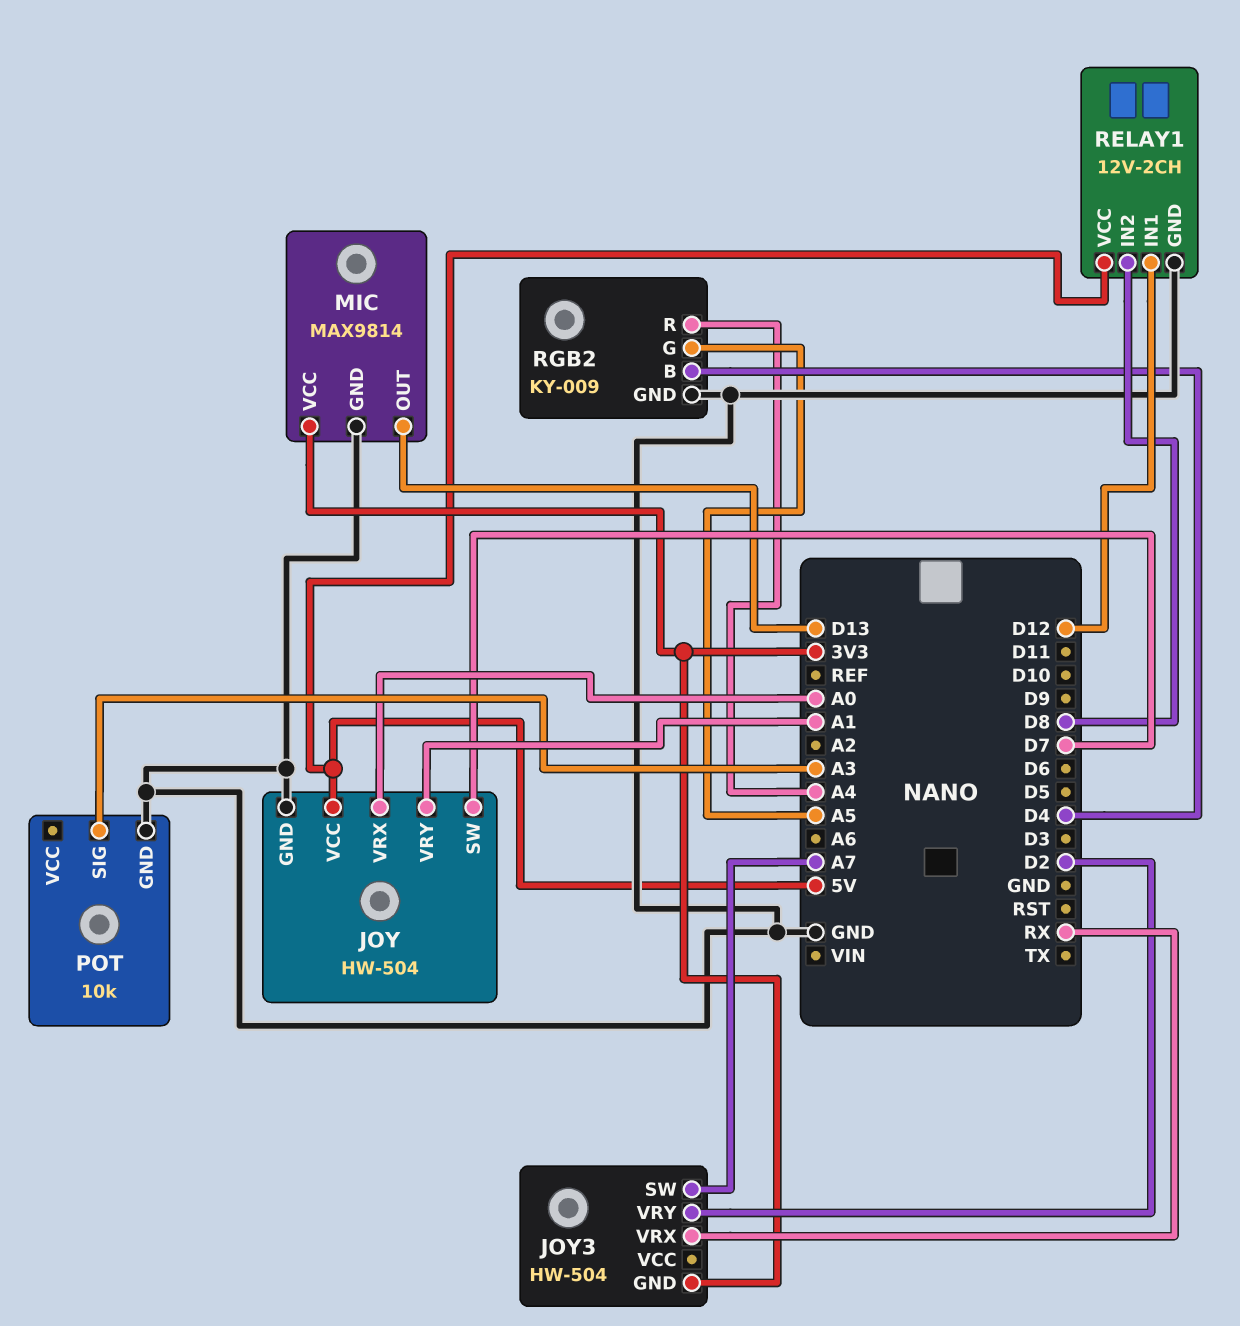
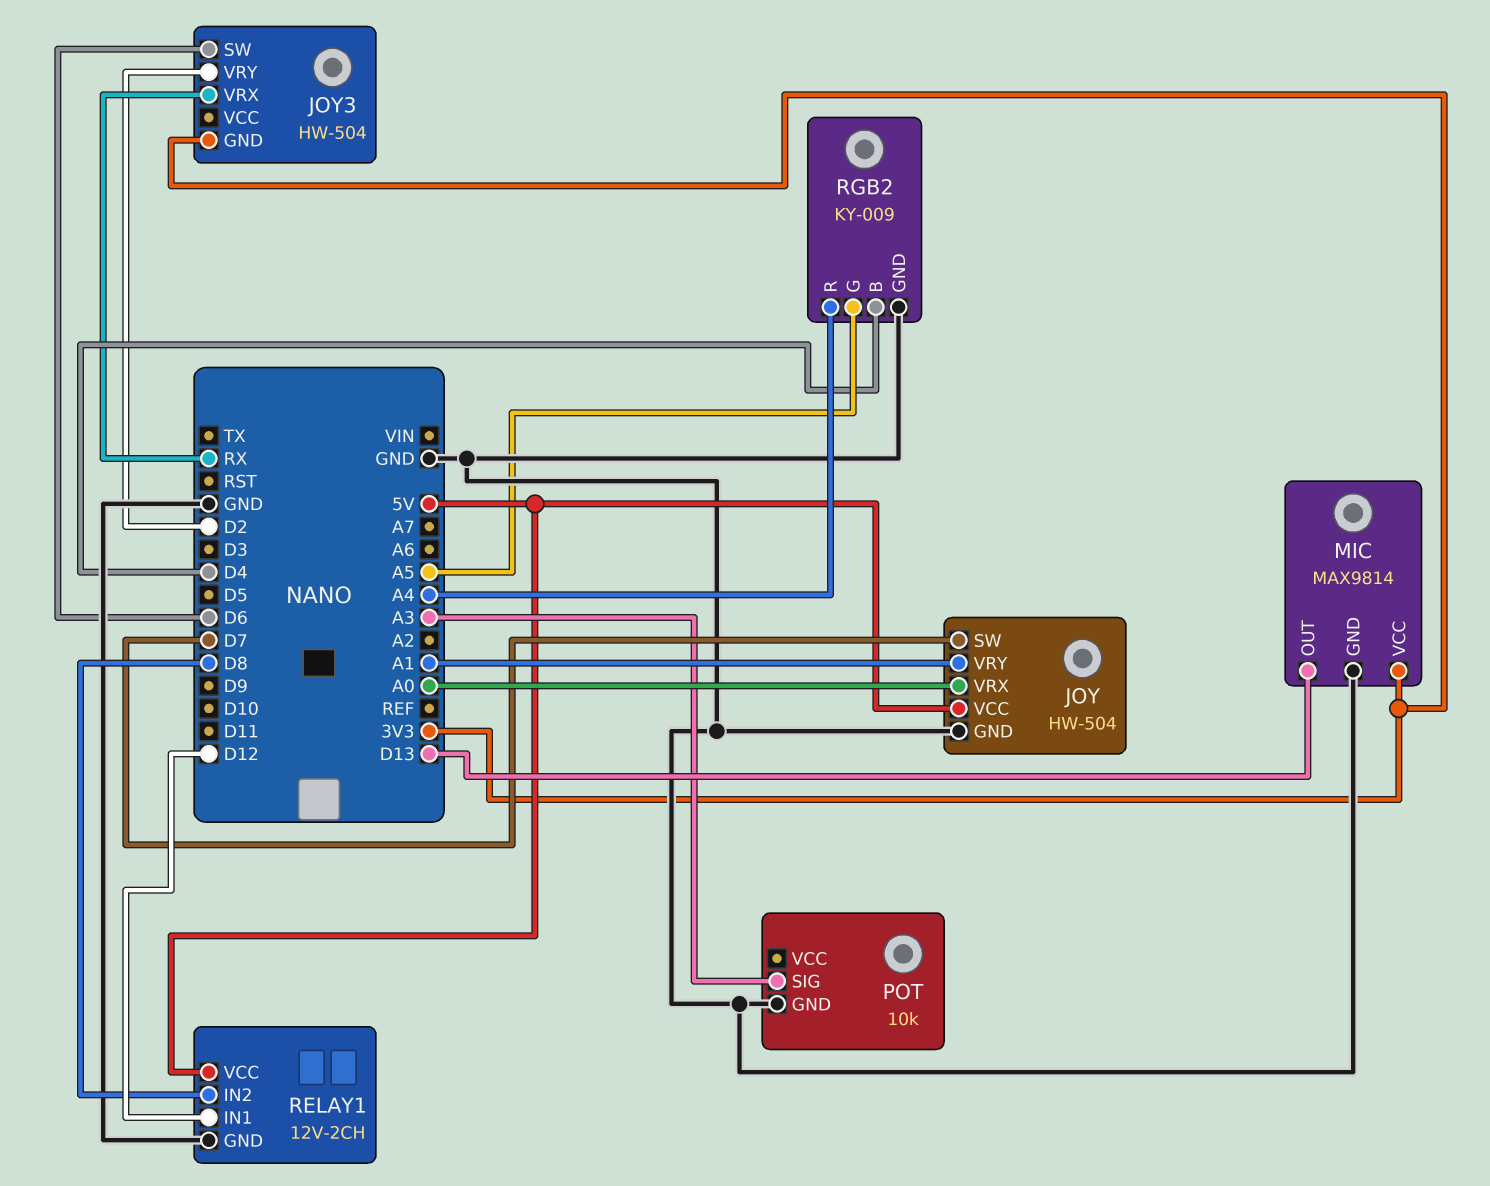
JOY3 pin SW: A7 -> D6

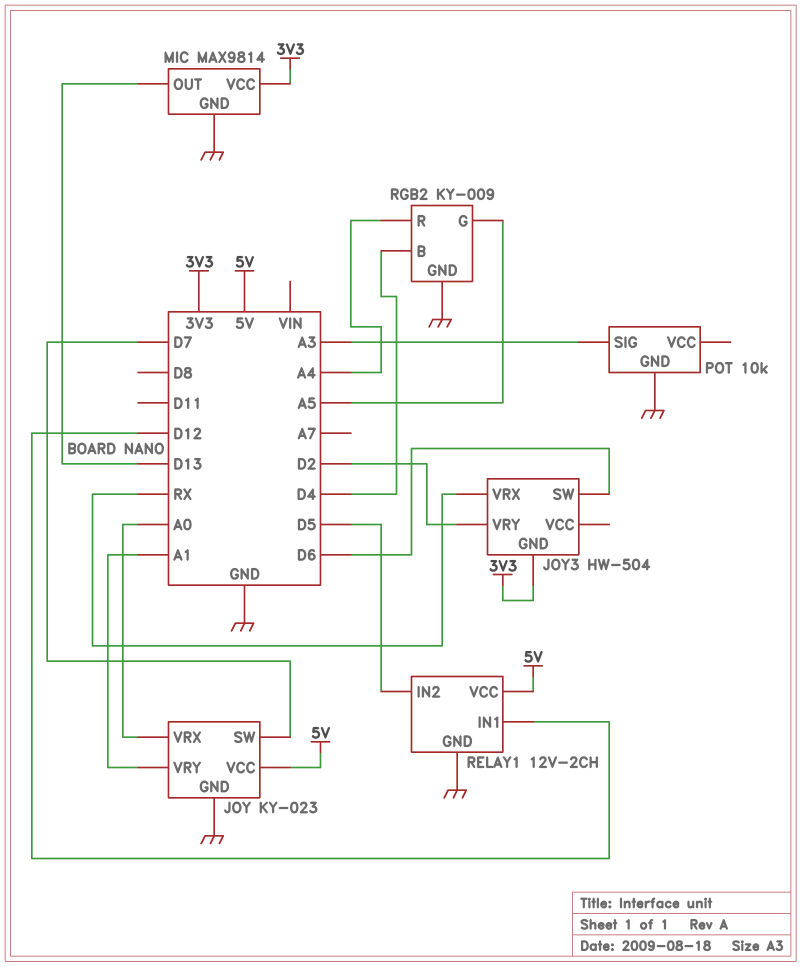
JOY: HW-504 -> KY-023
RELAY1 pin IN2: D8 -> D5

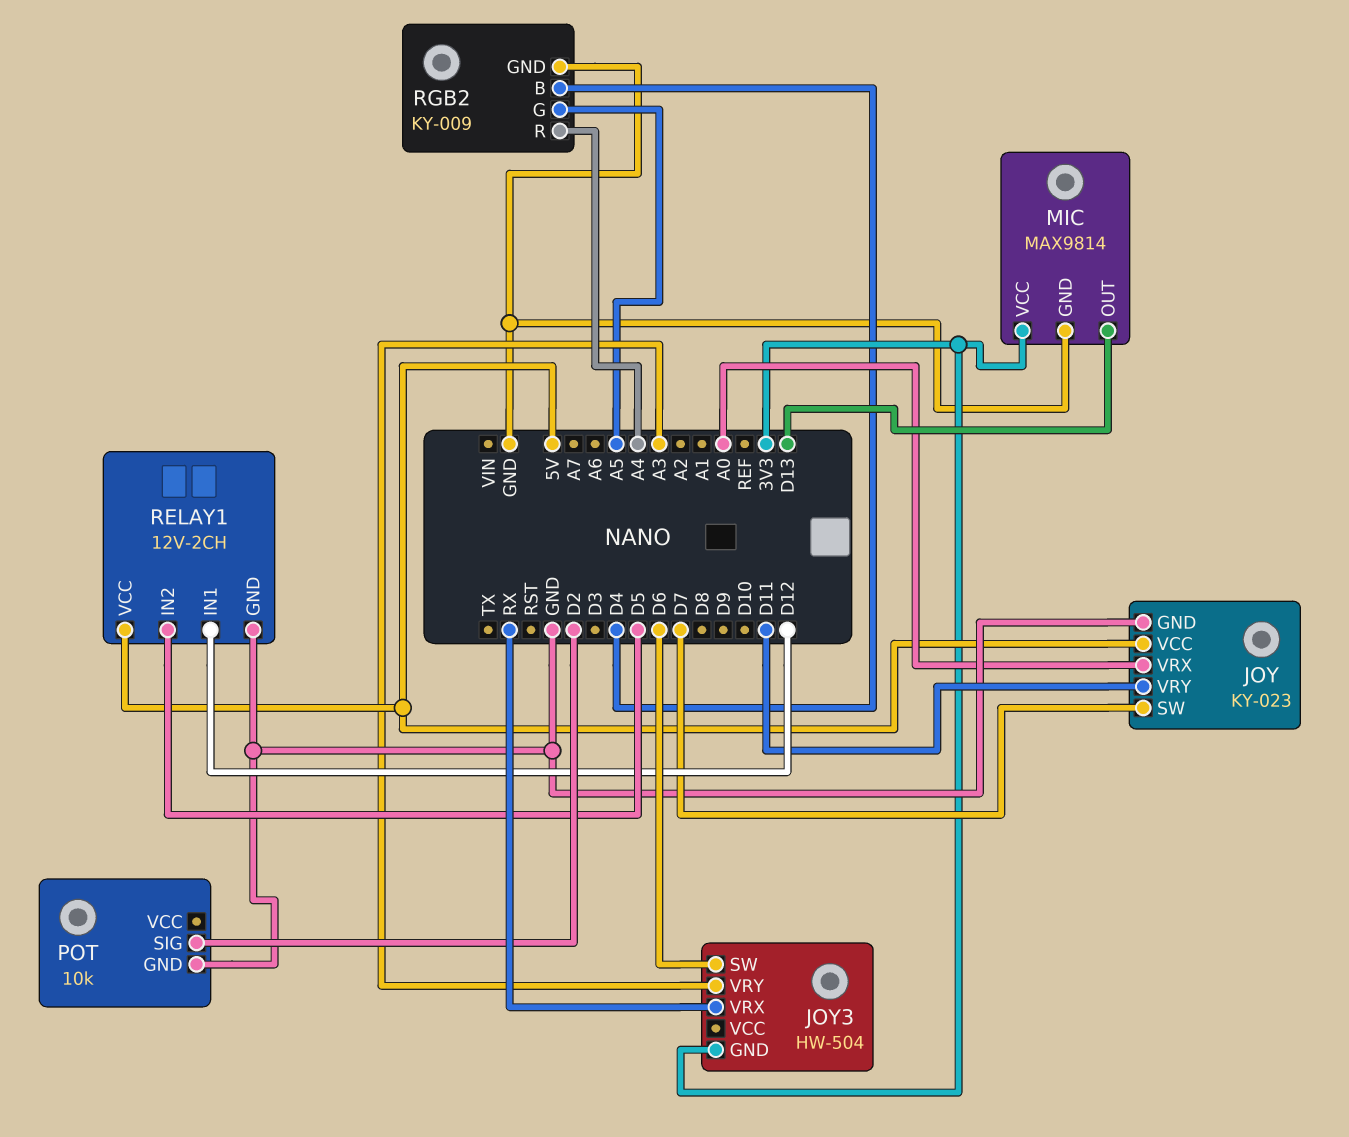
JOY pin VRY: A1 -> D11
JOY3 pin VRY: D2 -> A3
POT pin SIG: A3 -> D2

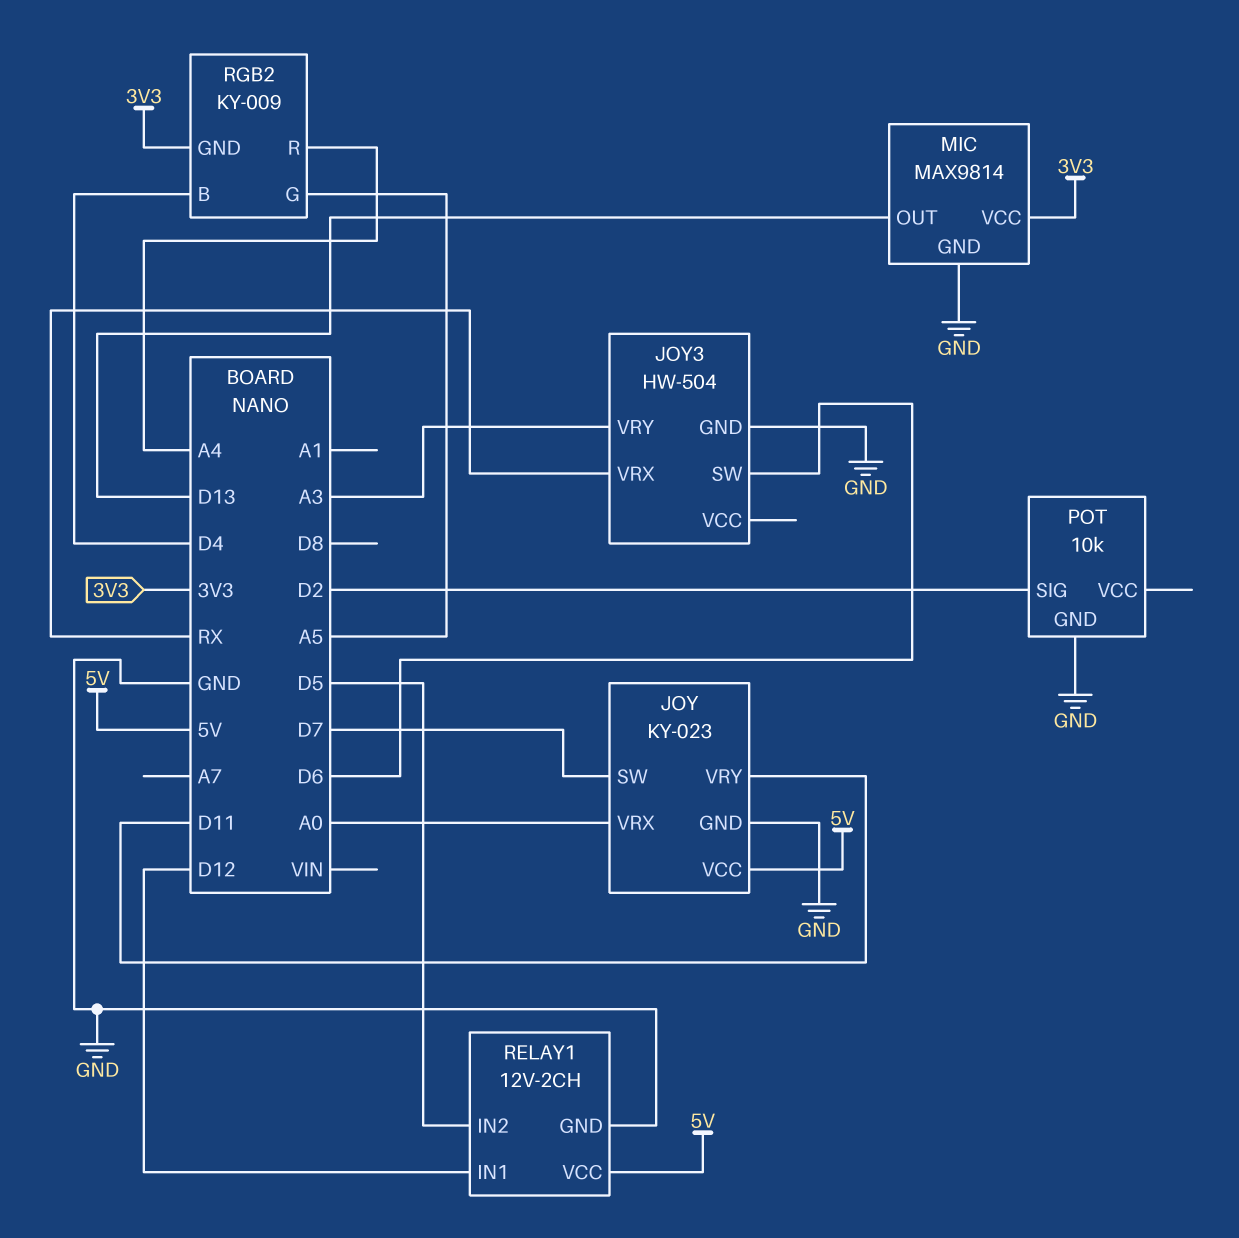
JOY3 pin GND: 3V3 -> GND
RGB2 pin GND: GND -> 3V3

